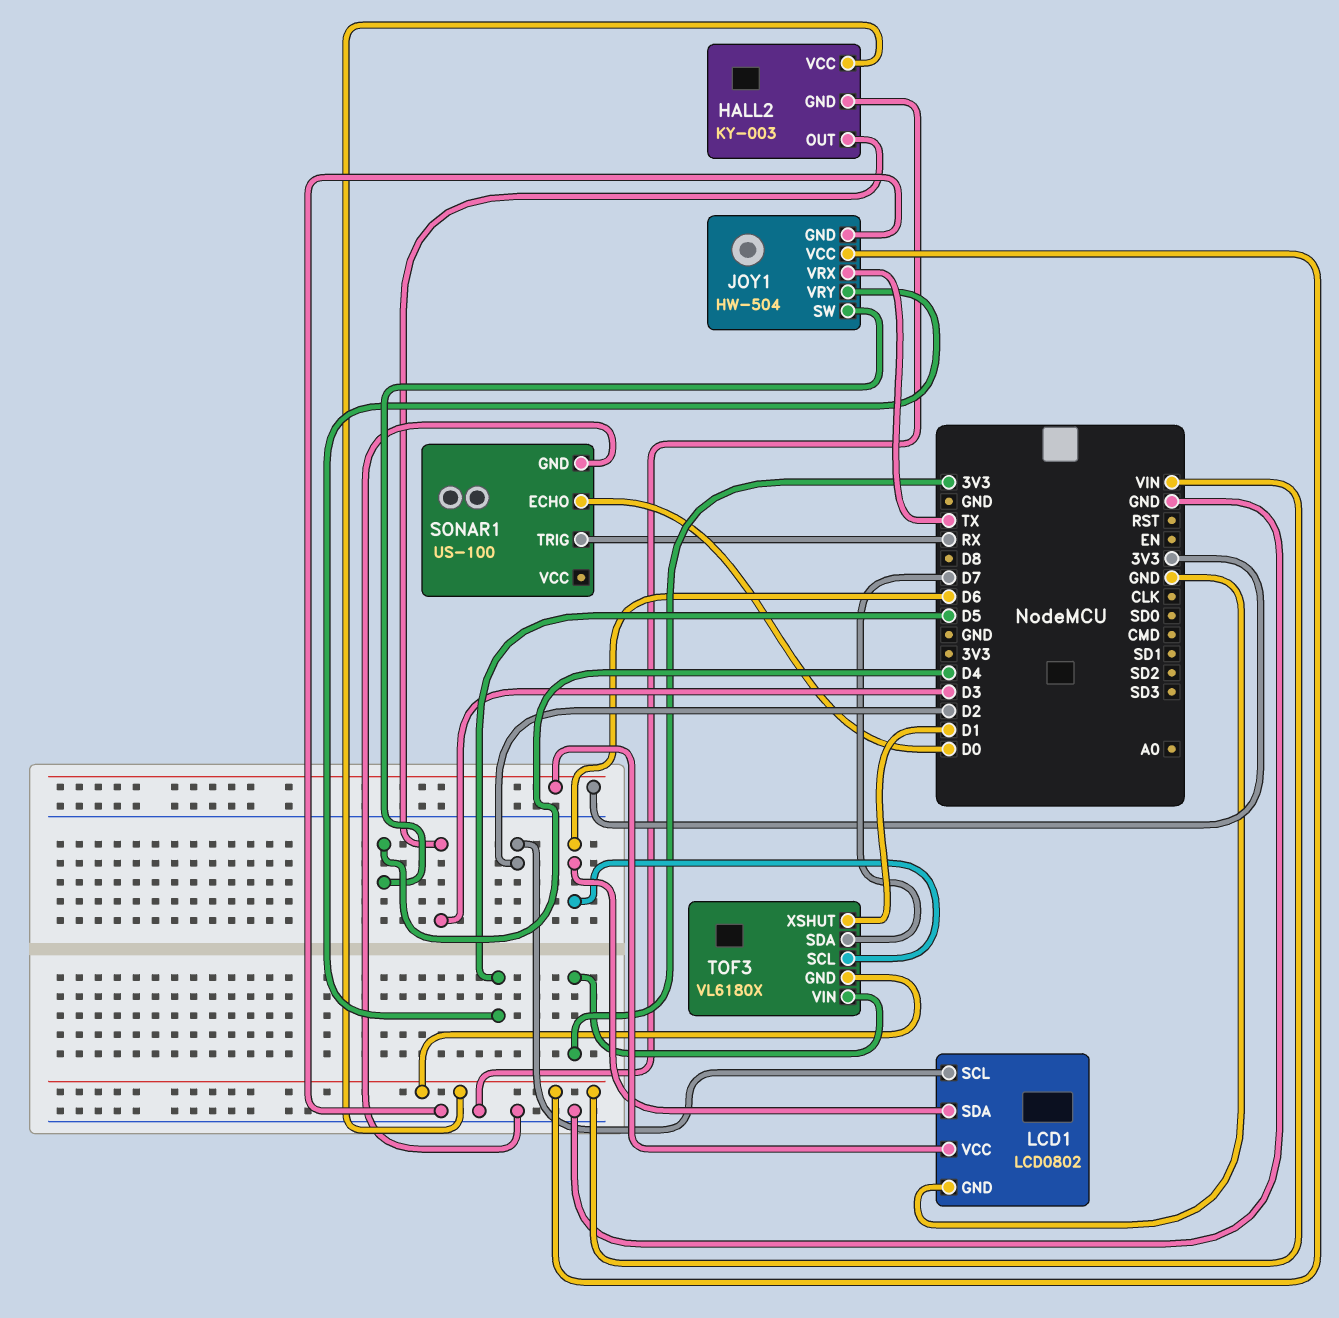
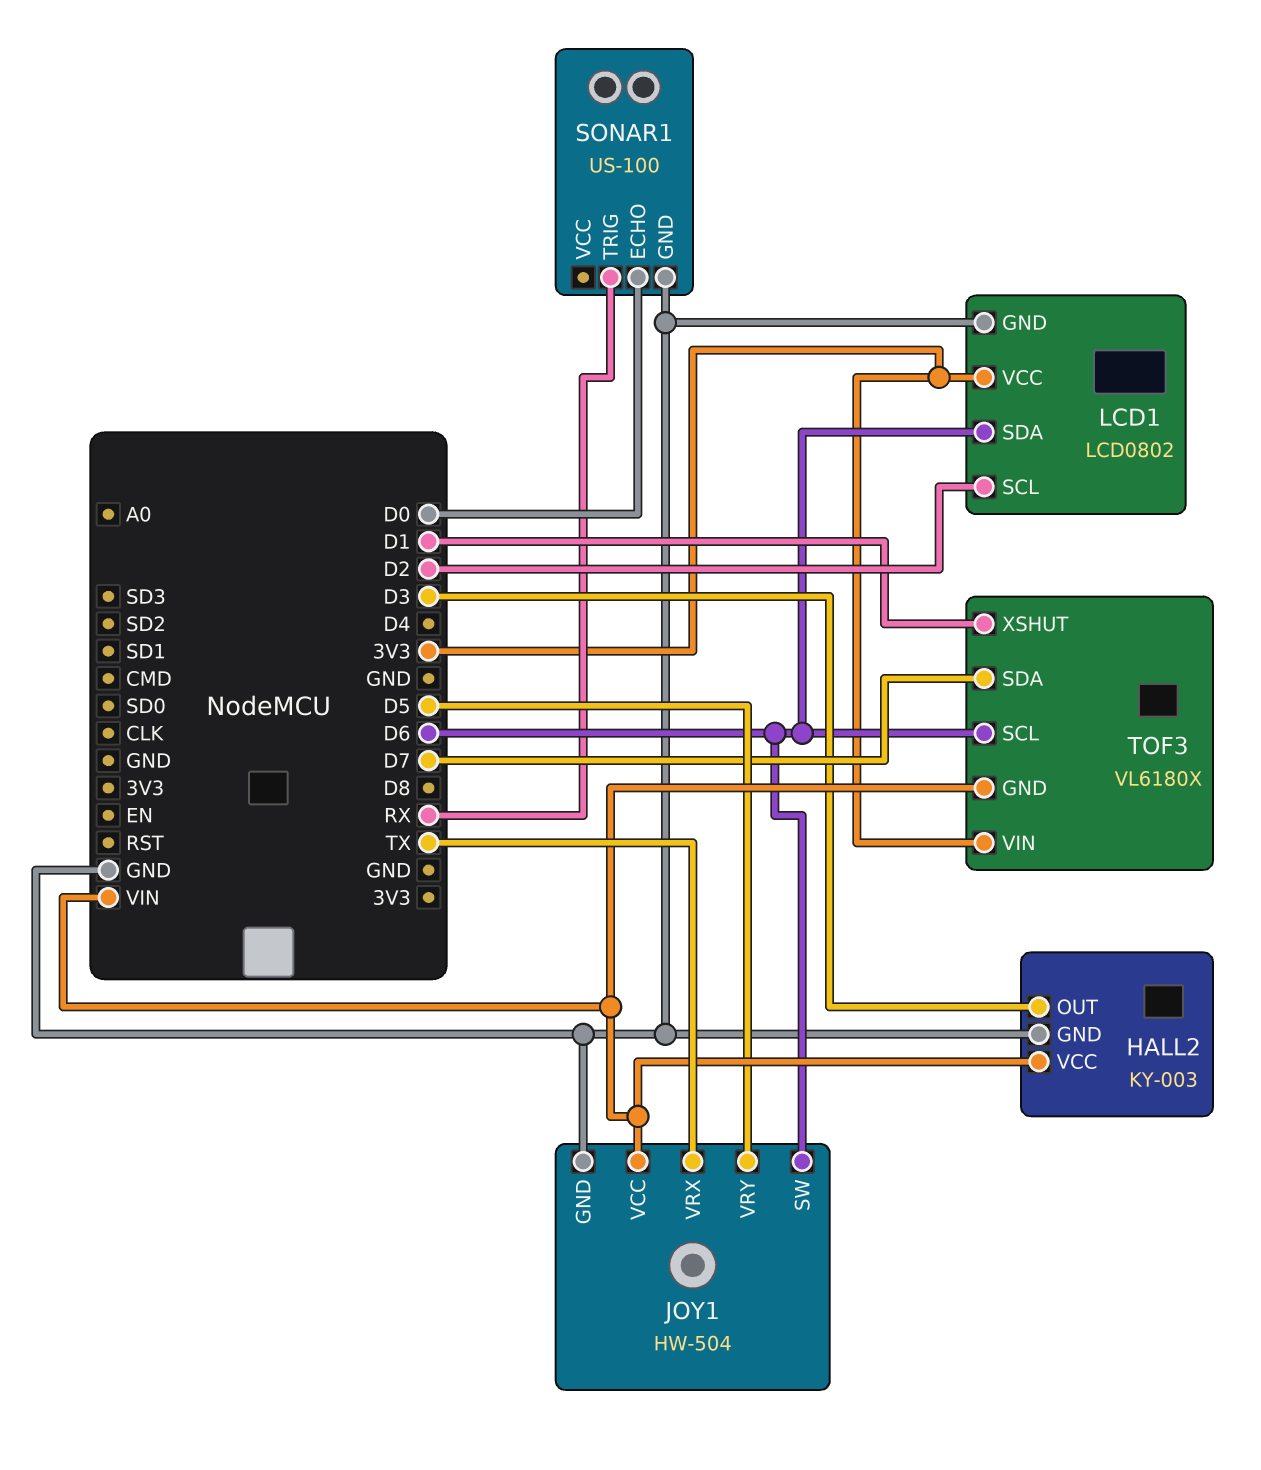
JOY1 pin SW: D4 -> D6

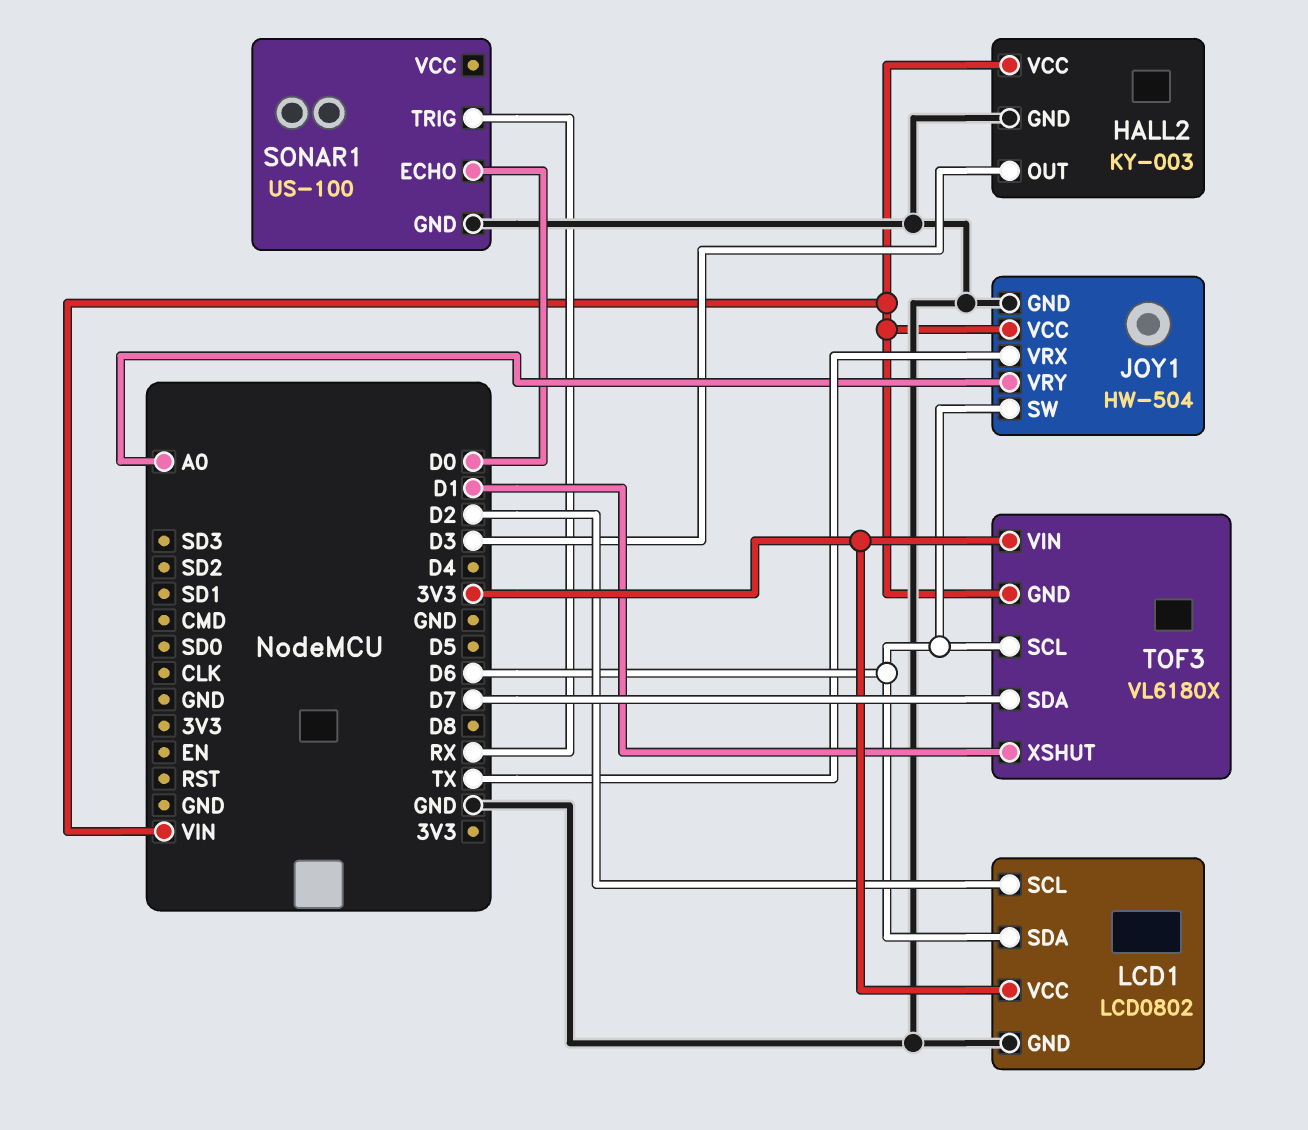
JOY1 pin VRY: D5 -> A0

